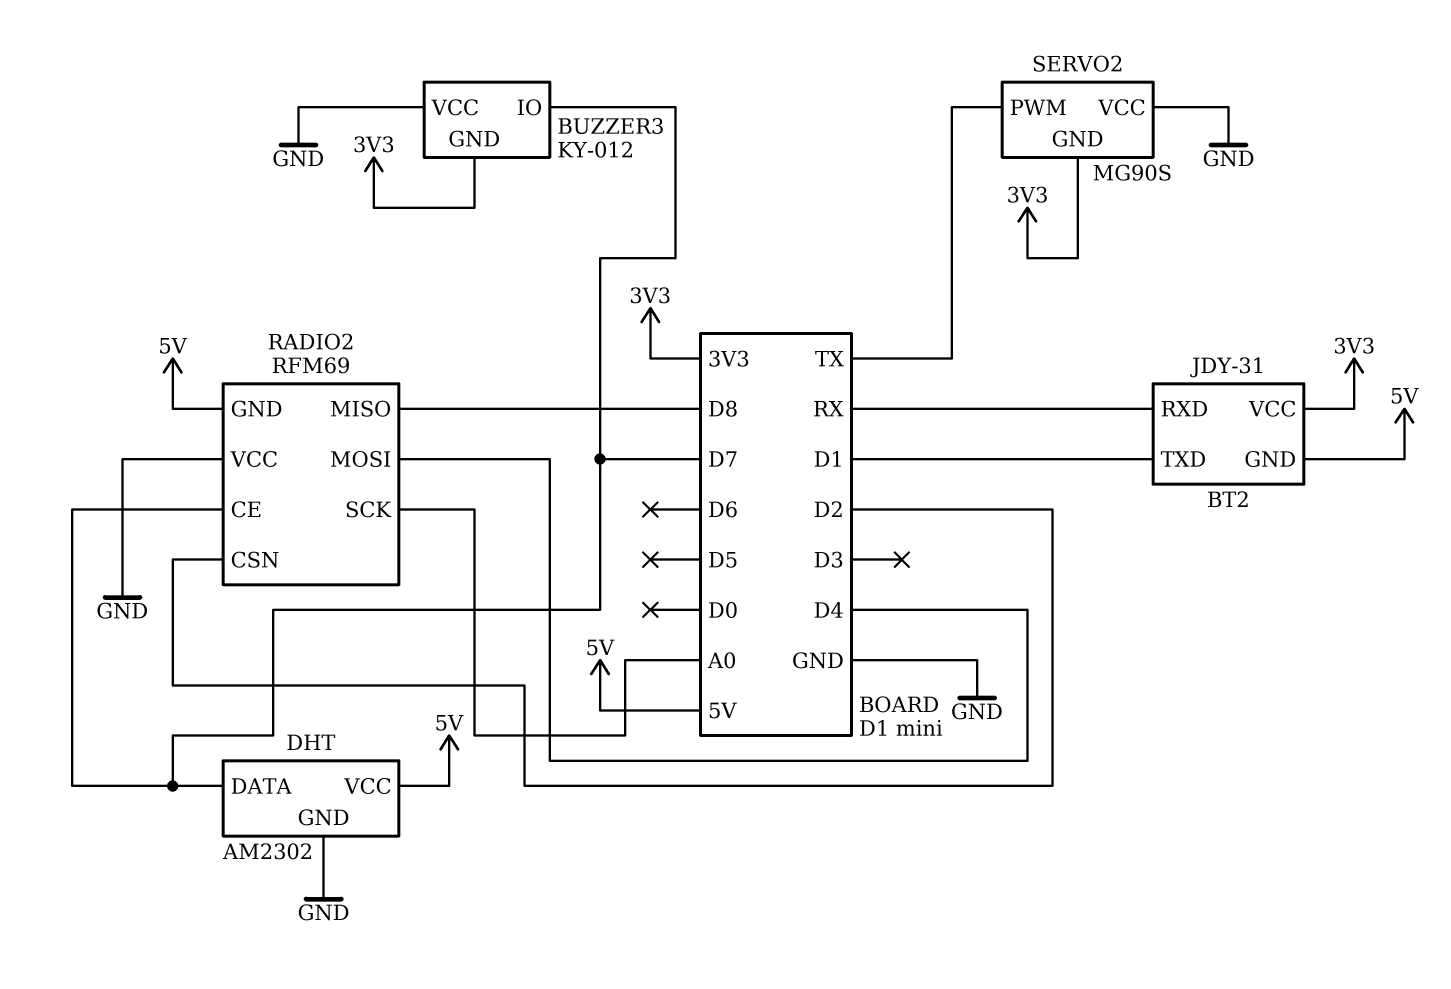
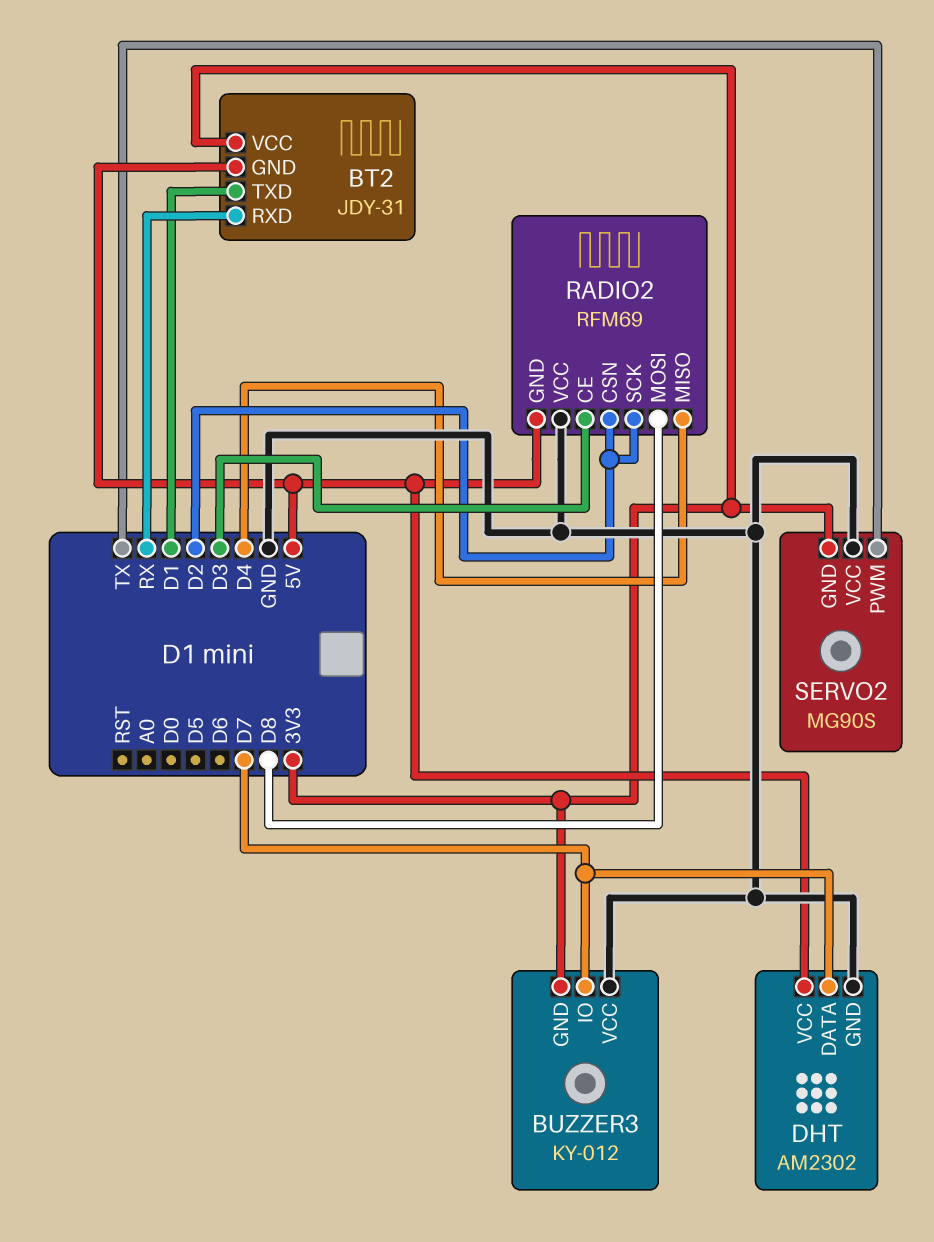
RADIO2 pin CE: D7 -> D3
RADIO2 pin MISO: D8 -> D4
RADIO2 pin MOSI: D4 -> D8
RADIO2 pin SCK: A0 -> D2

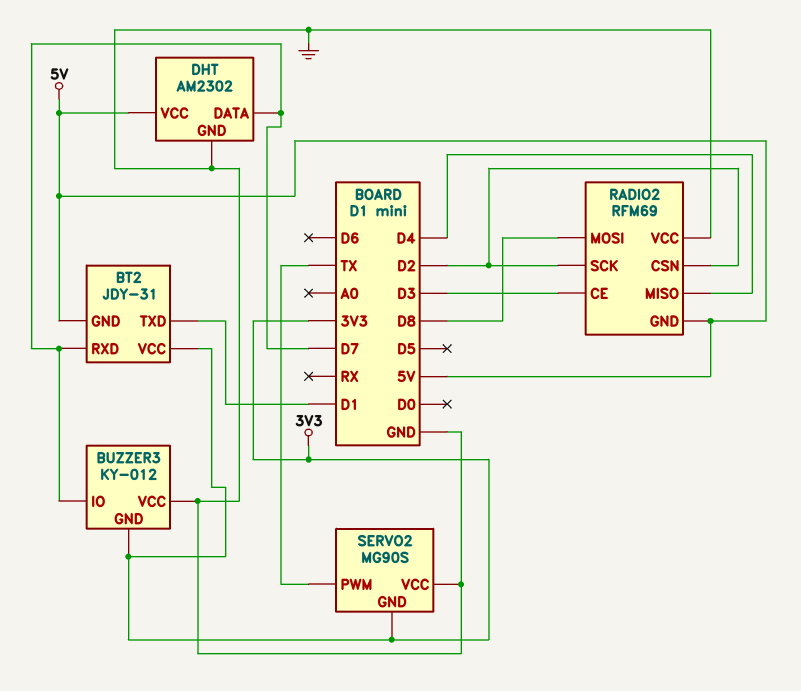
BT2 pin RXD: RX -> D7

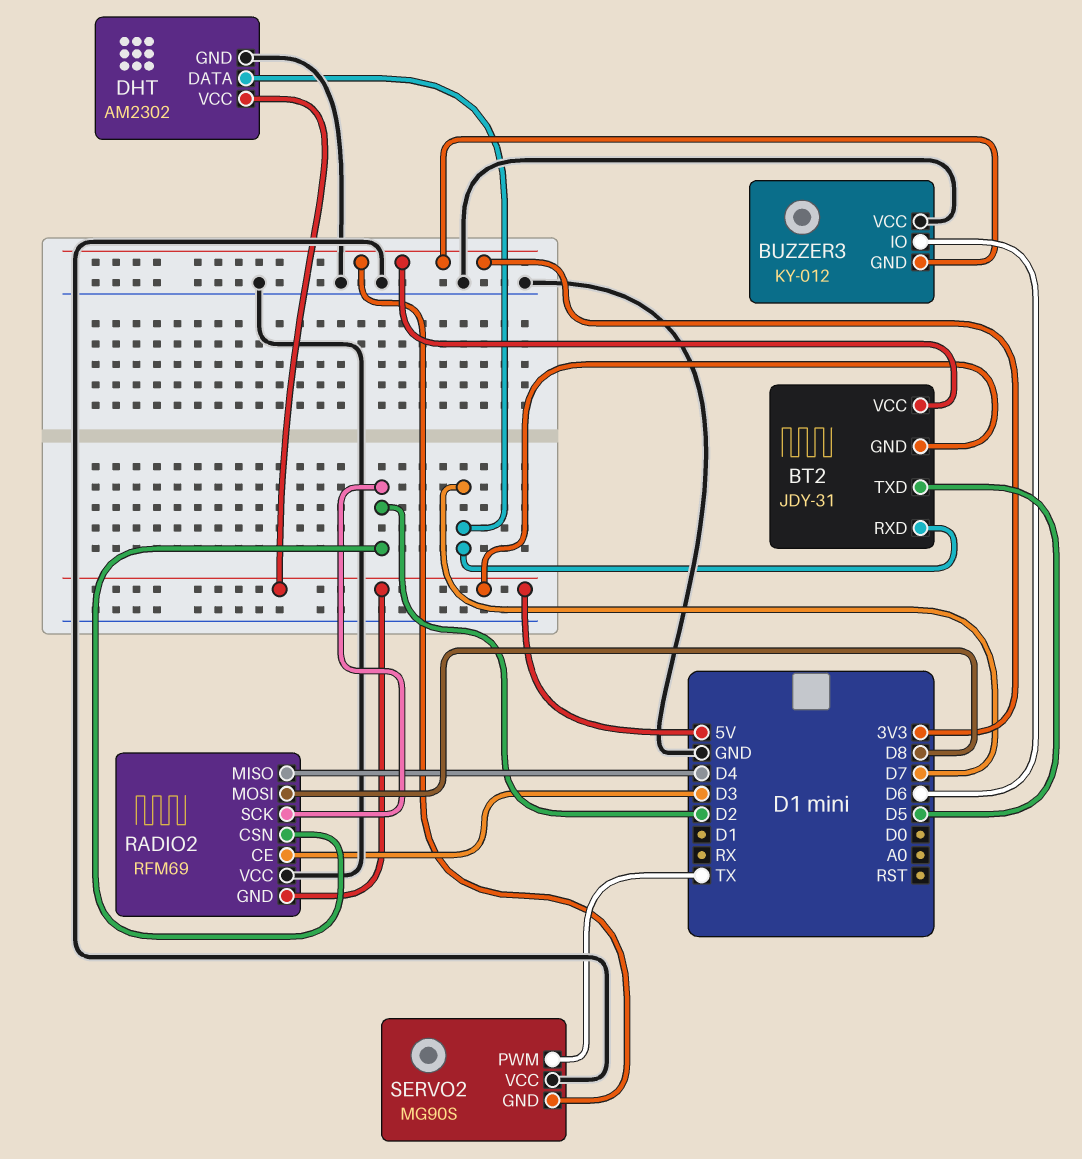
BT2 pin TXD: D1 -> D5
BUZZER3 pin IO: D7 -> D6

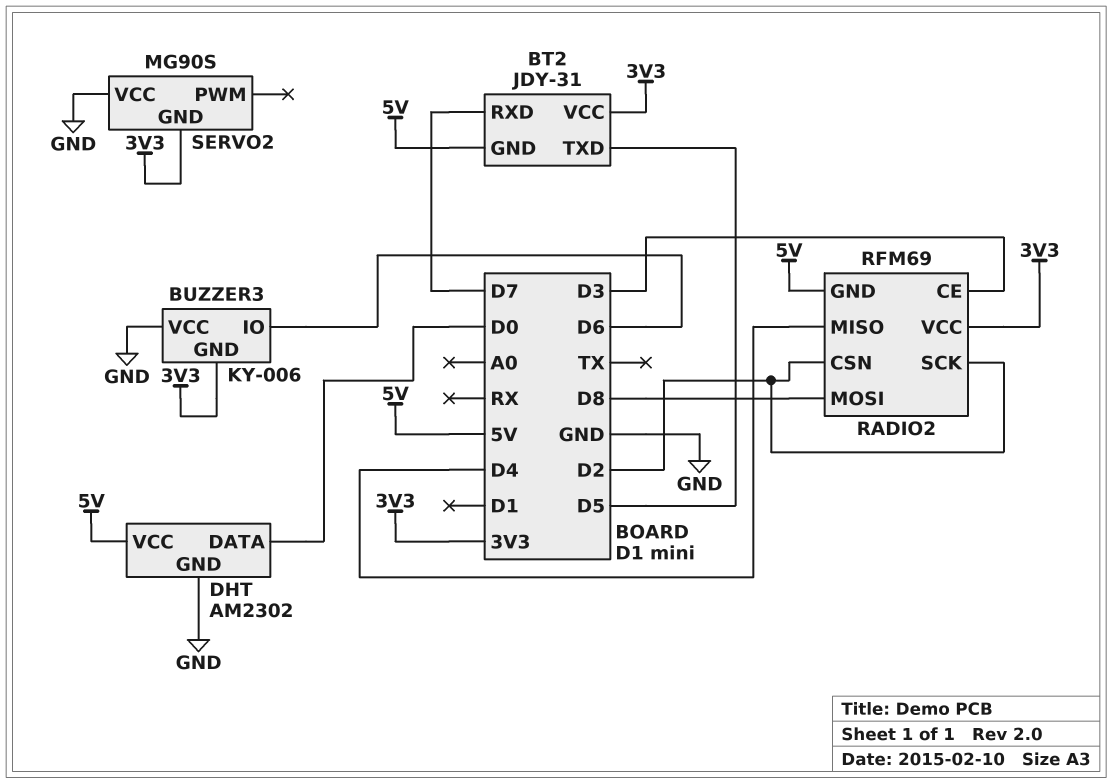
BUZZER3: KY-012 -> KY-006
DHT pin DATA: D7 -> D0
RADIO2 pin VCC: GND -> 3V3
SERVO2 pin PWM: TX -> none

